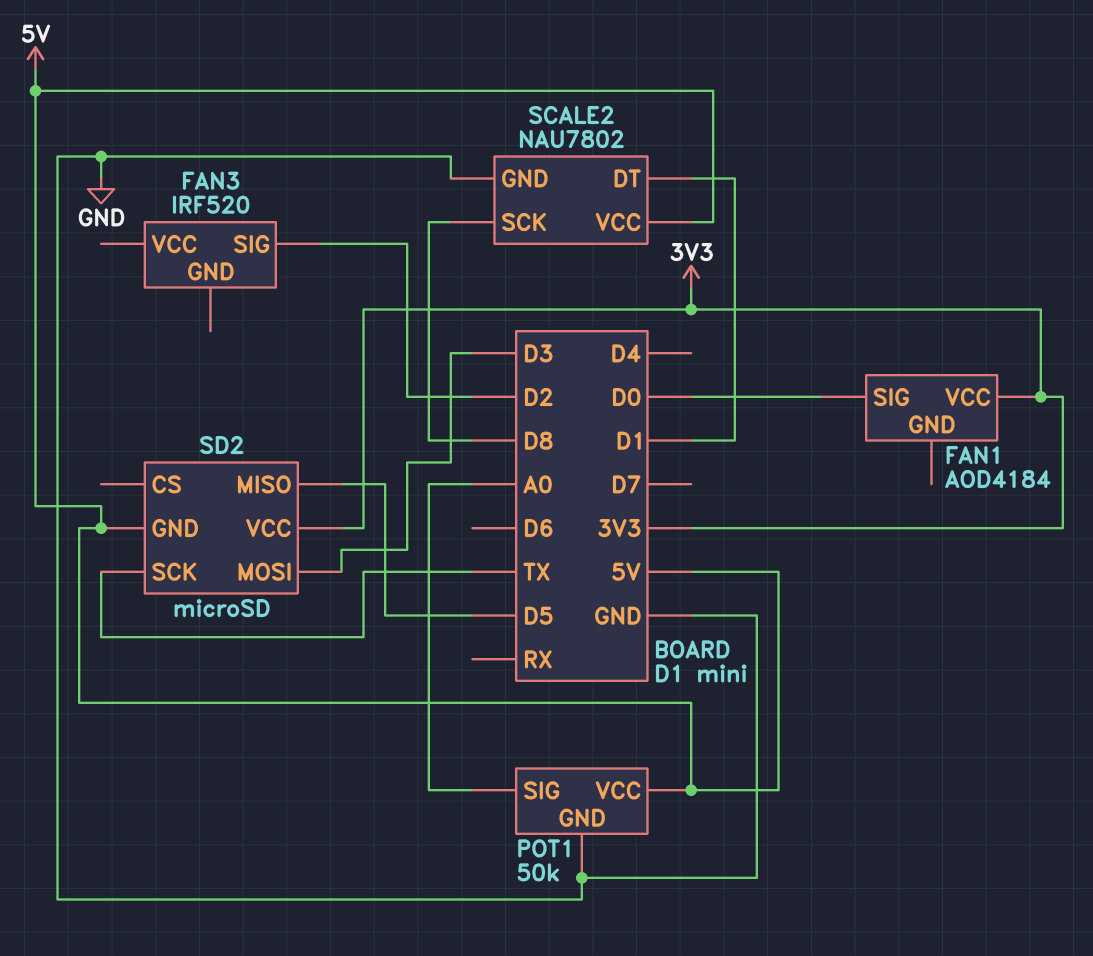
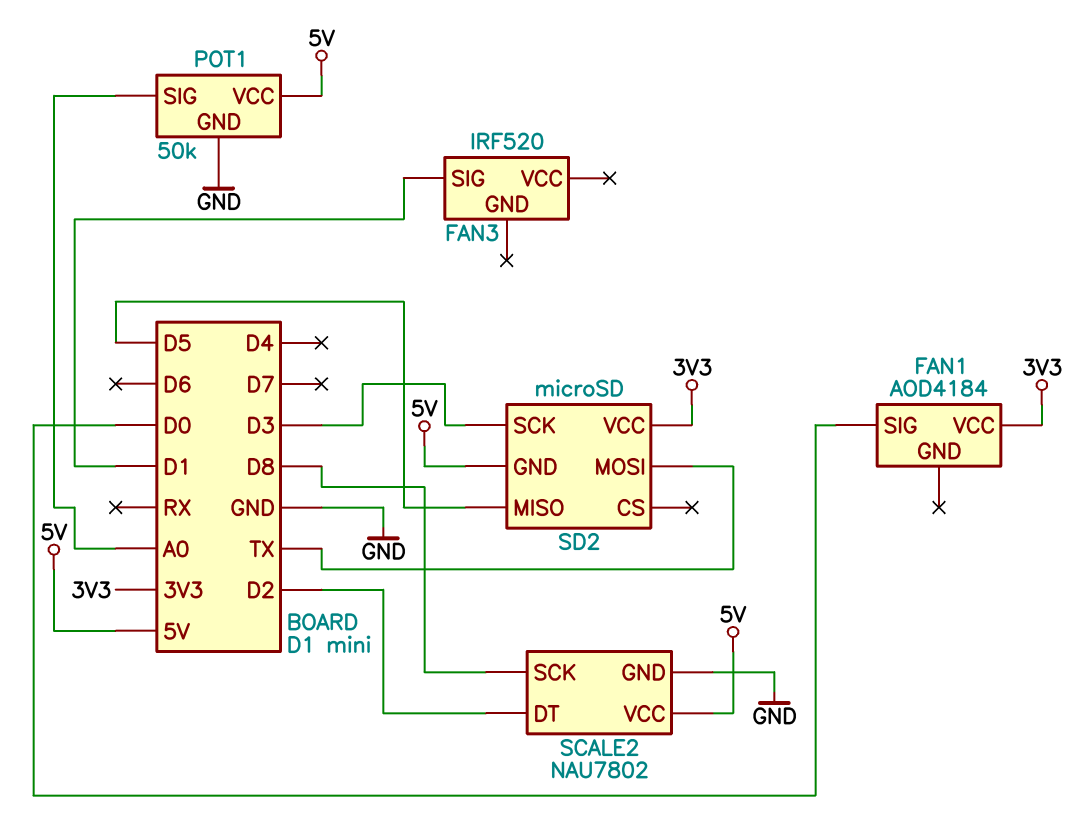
FAN3 pin SIG: D2 -> D1
SCALE2 pin DT: D1 -> D2
SD2 pin MOSI: D3 -> TX
SD2 pin SCK: TX -> D3

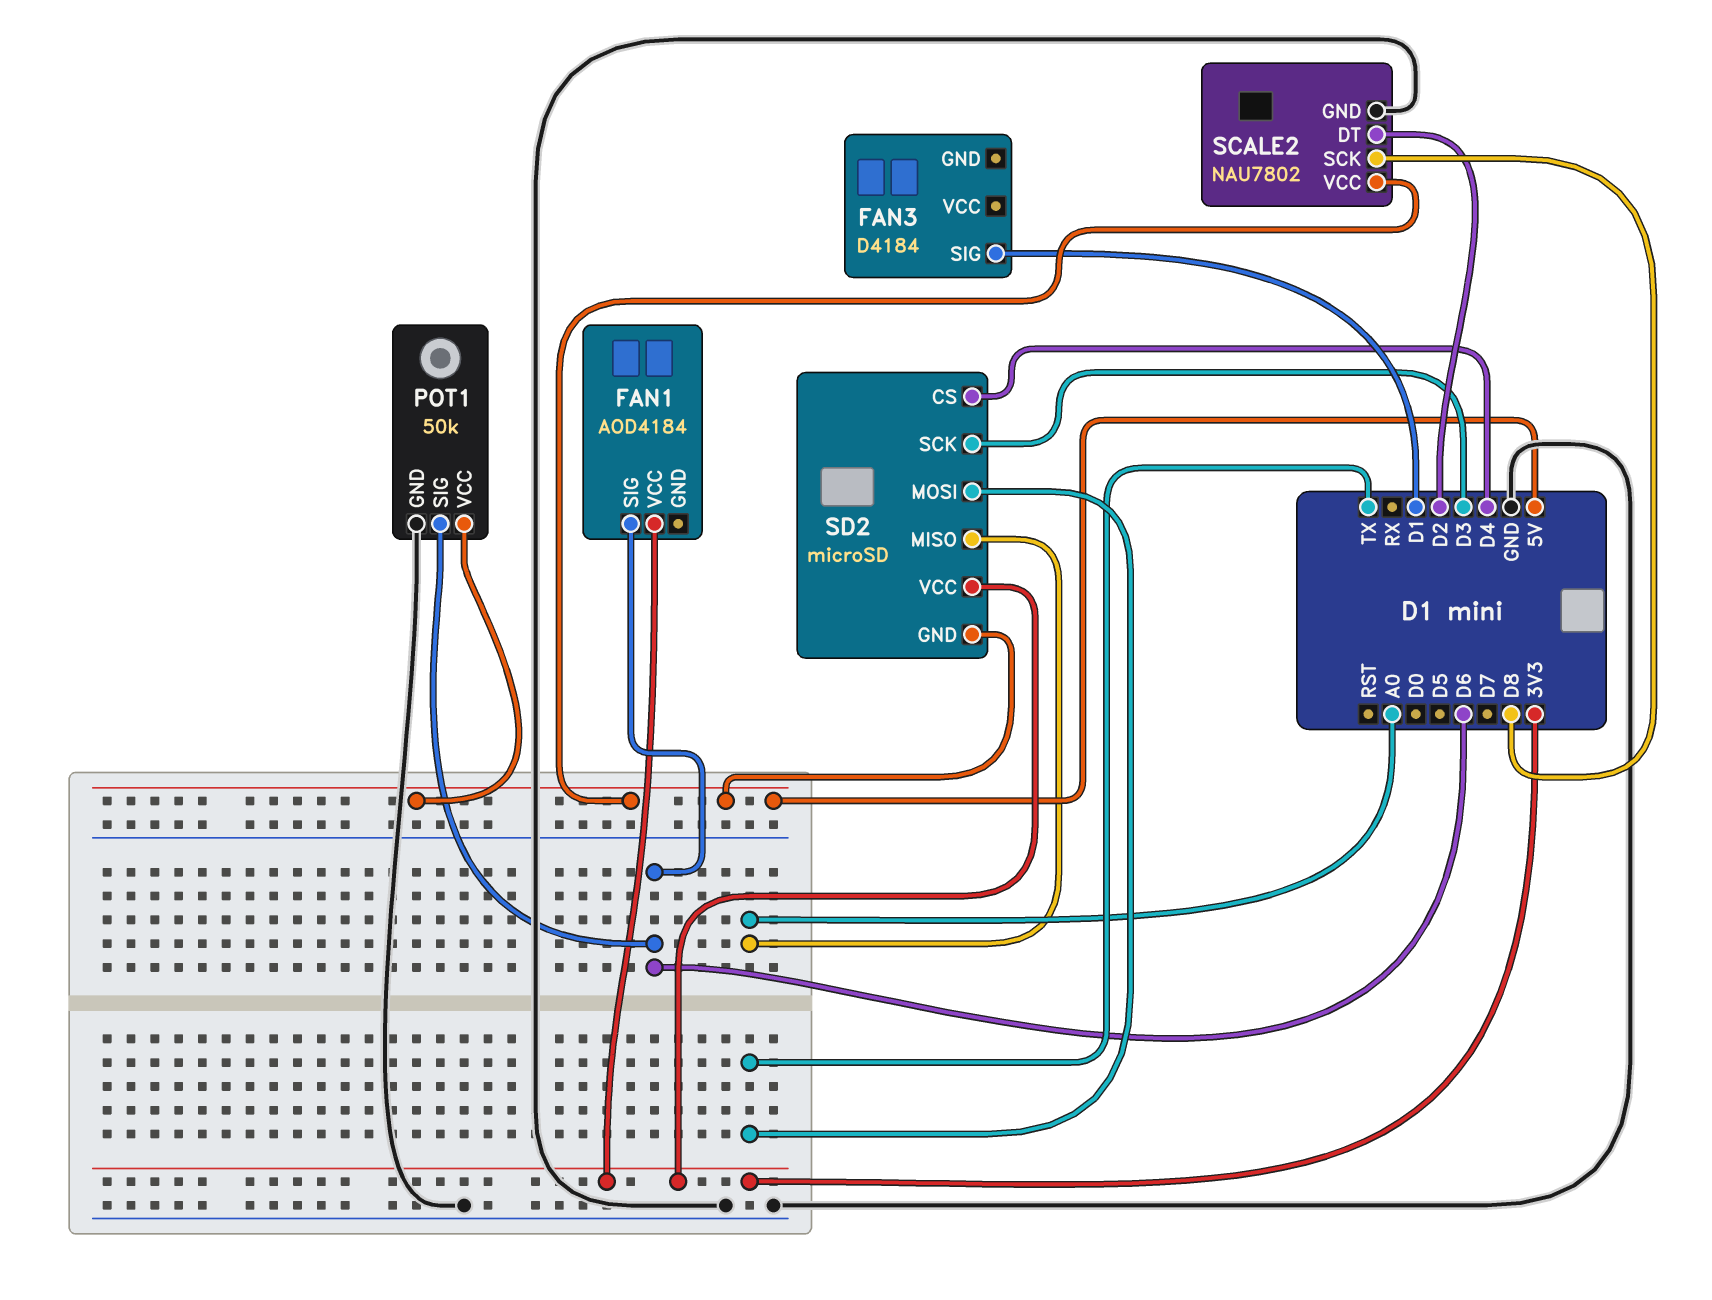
FAN1 pin SIG: D0 -> D6
FAN3: IRF520 -> D4184
POT1 pin SIG: A0 -> D6
SD2 pin CS: none -> D4
SD2 pin MISO: D5 -> A0

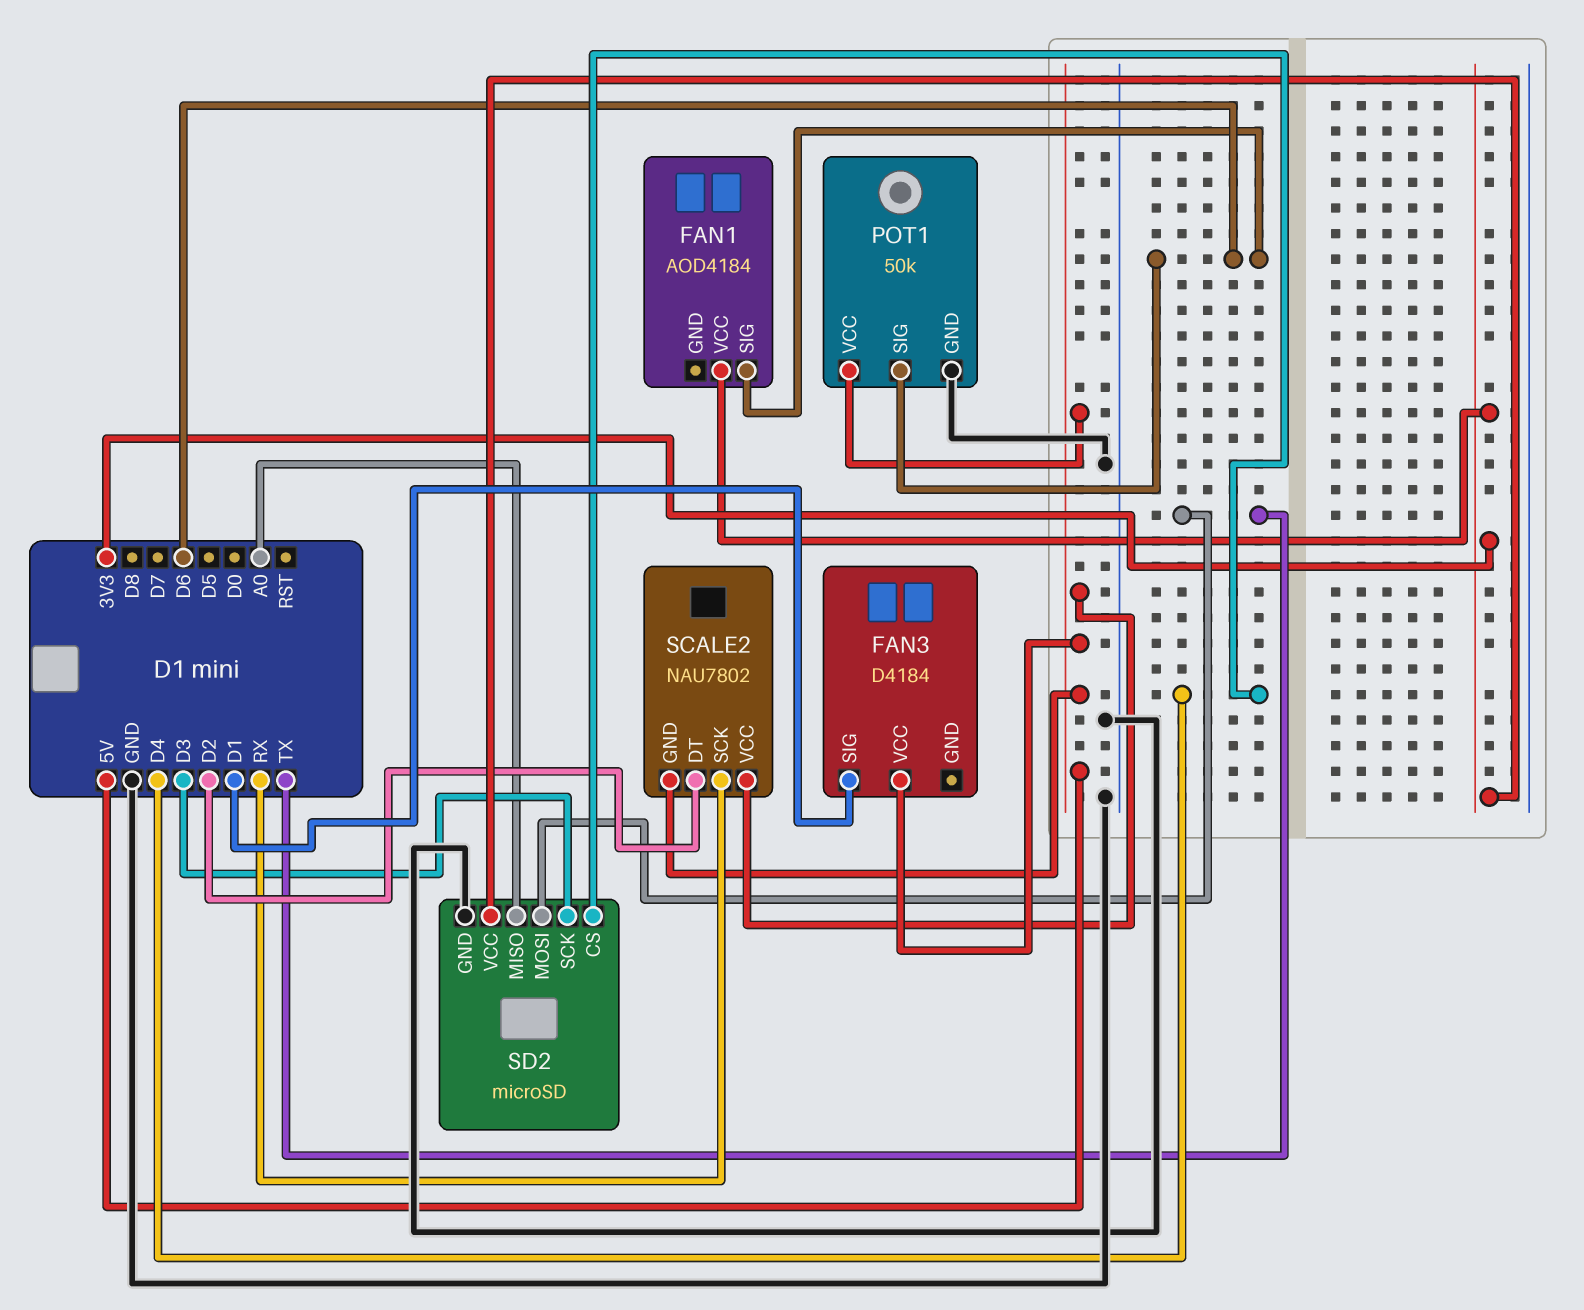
FAN3 pin VCC: none -> 5V
SCALE2 pin GND: GND -> 5V
SCALE2 pin SCK: D8 -> RX
SD2 pin GND: 5V -> GND

